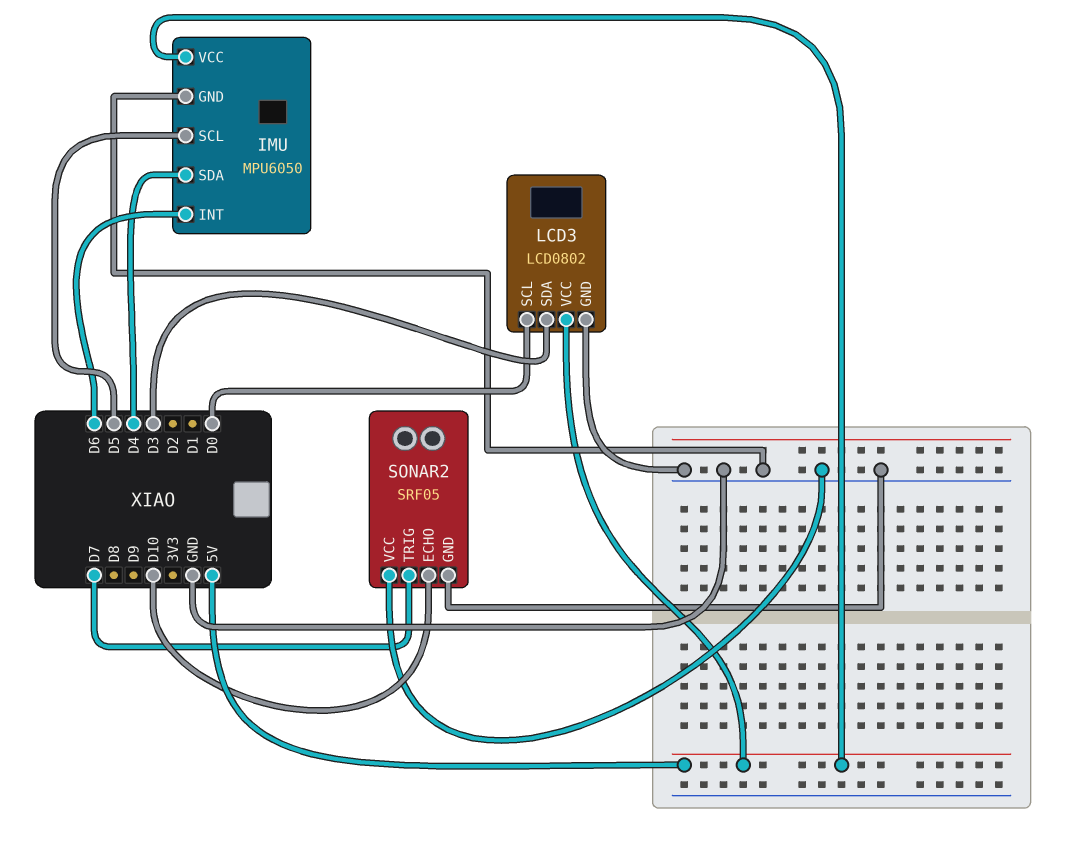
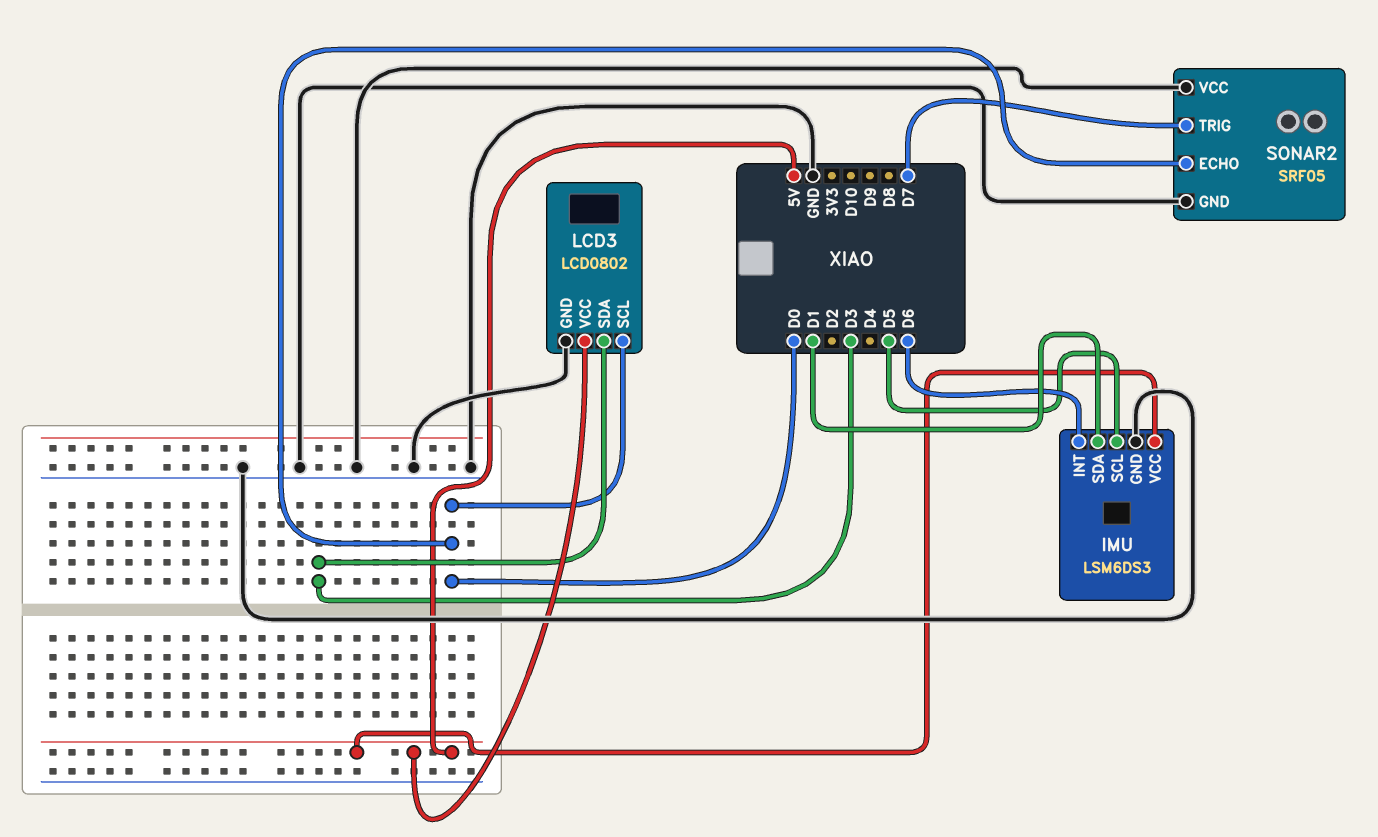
IMU: MPU6050 -> LSM6DS3
IMU pin SDA: D4 -> D1
SONAR2 pin ECHO: D10 -> D0

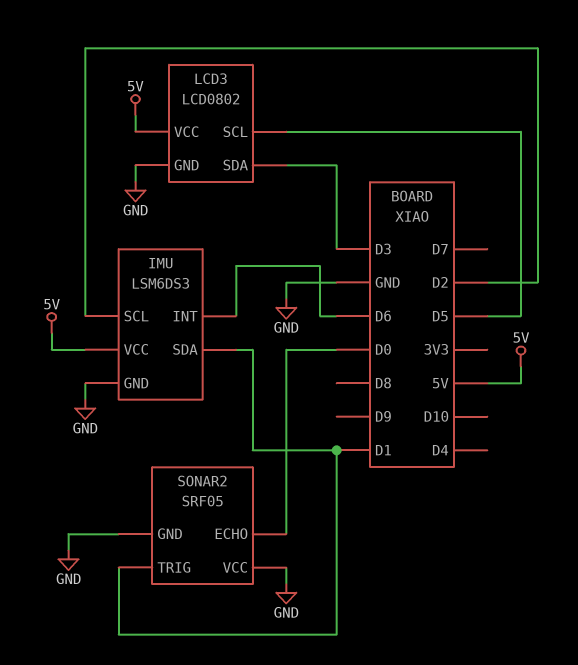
IMU pin SCL: D5 -> D2
LCD3 pin SCL: D0 -> D5
SONAR2 pin TRIG: D7 -> D1

